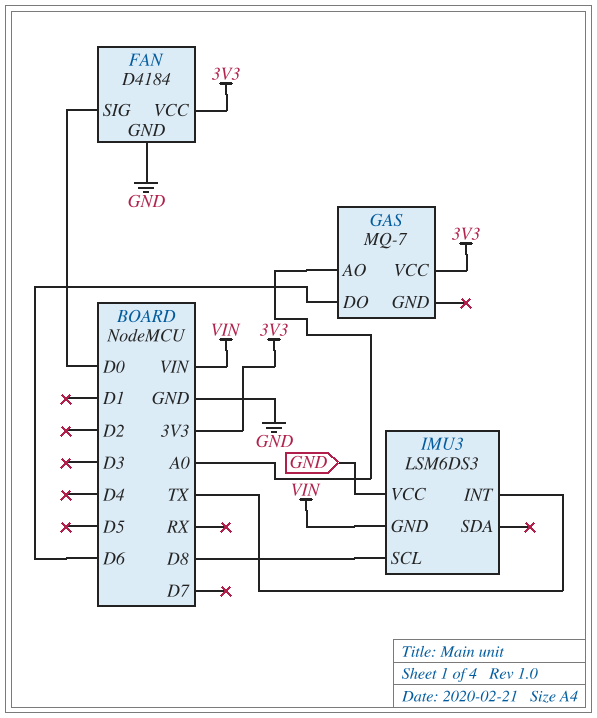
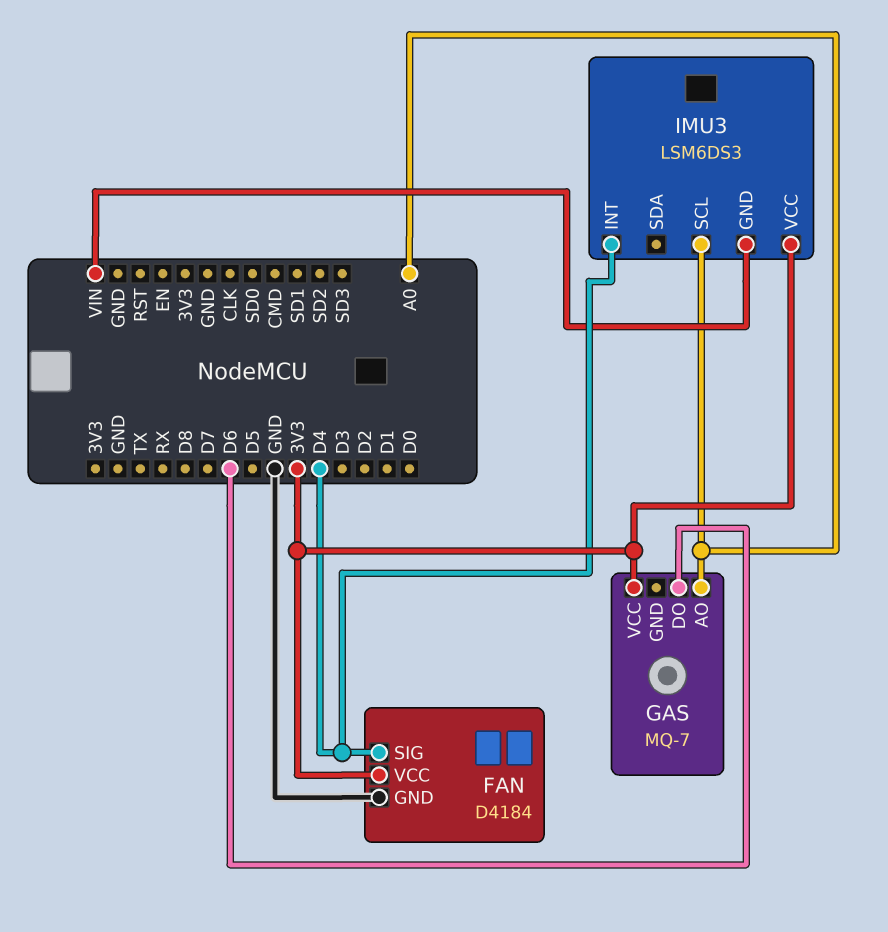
FAN pin SIG: D0 -> D4
IMU3 pin INT: TX -> D4
IMU3 pin SCL: D8 -> A0
IMU3 pin VCC: GND -> 3V3

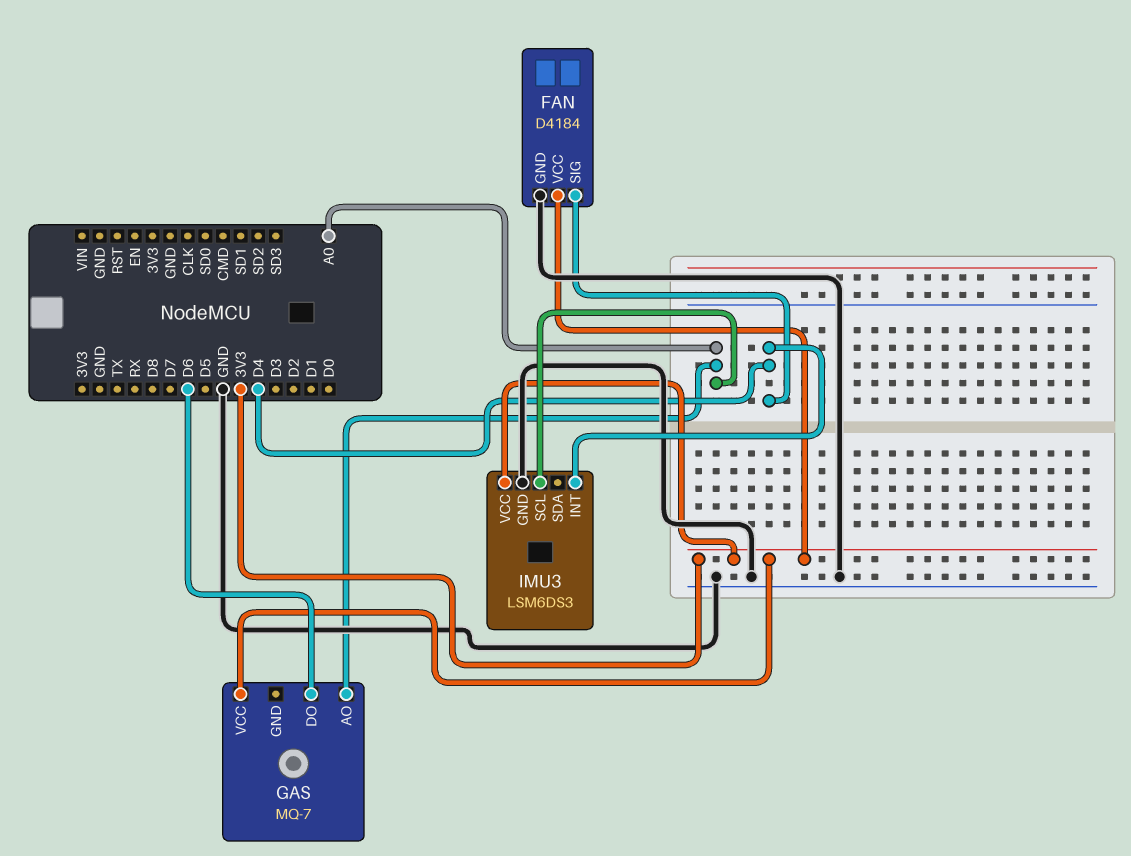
IMU3 pin GND: VIN -> GND

